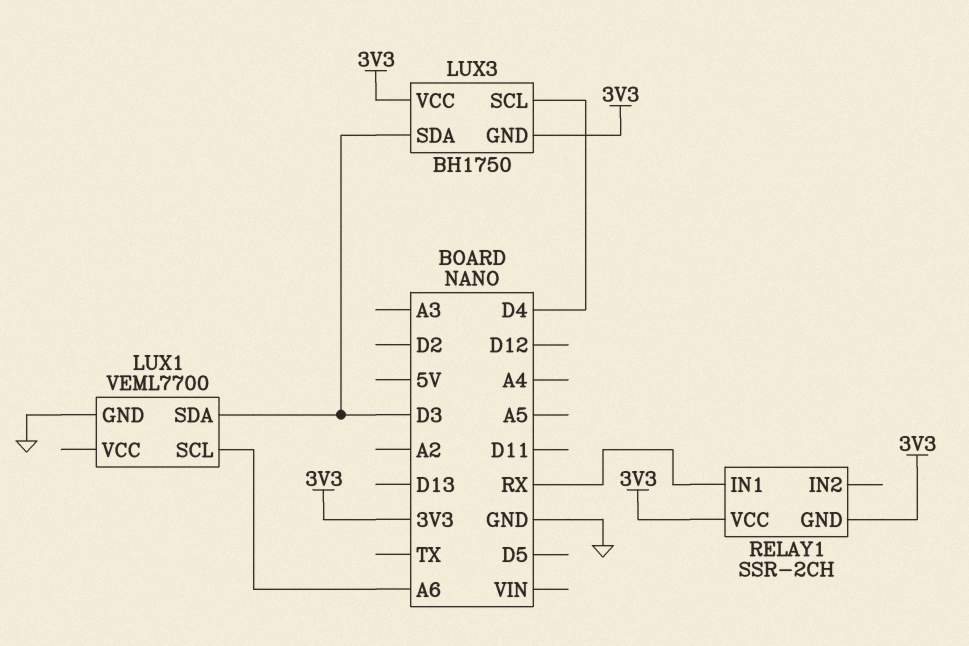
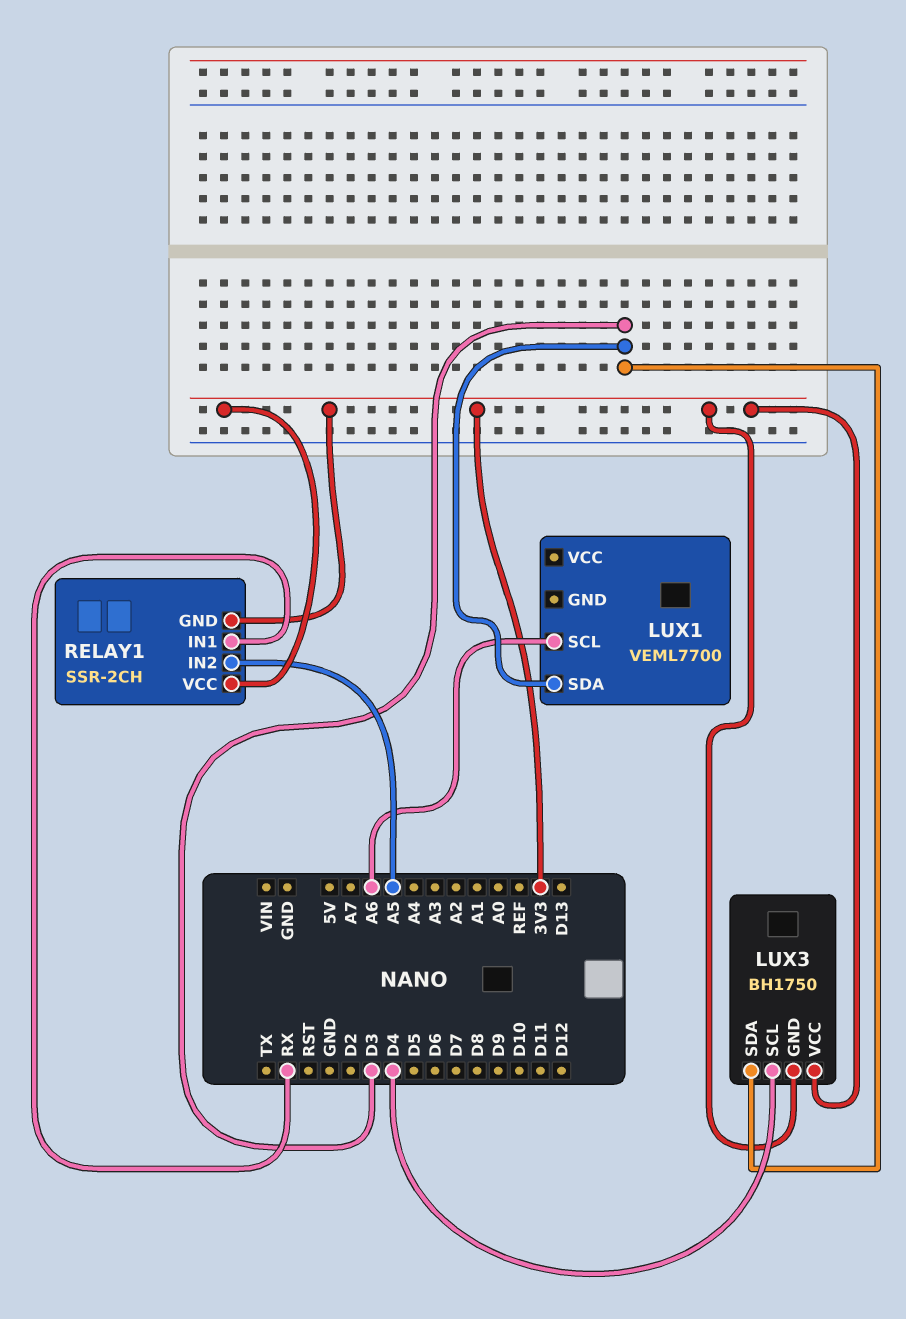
LUX1 pin GND: GND -> none
RELAY1 pin IN2: none -> A5

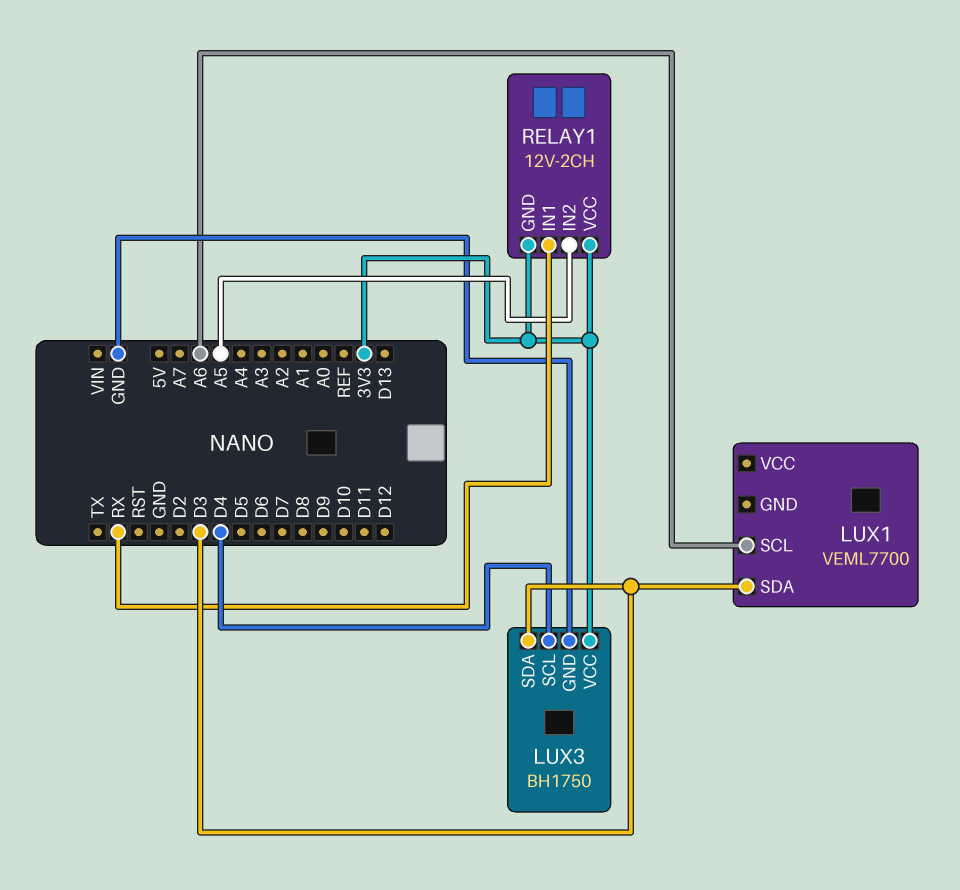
LUX3 pin GND: 3V3 -> GND
RELAY1: SSR-2CH -> 12V-2CH

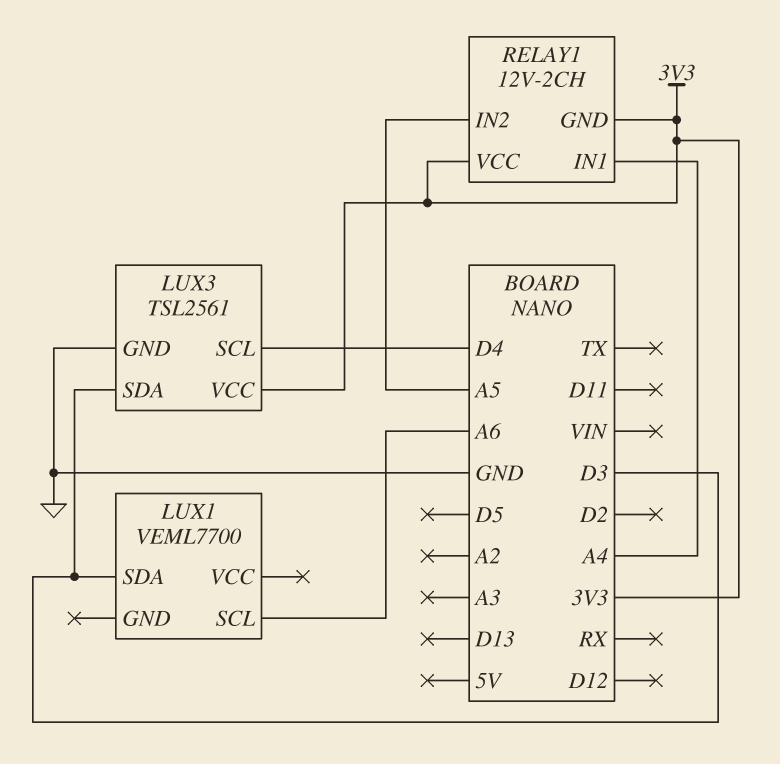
LUX3: BH1750 -> TSL2561
RELAY1 pin IN1: RX -> A4

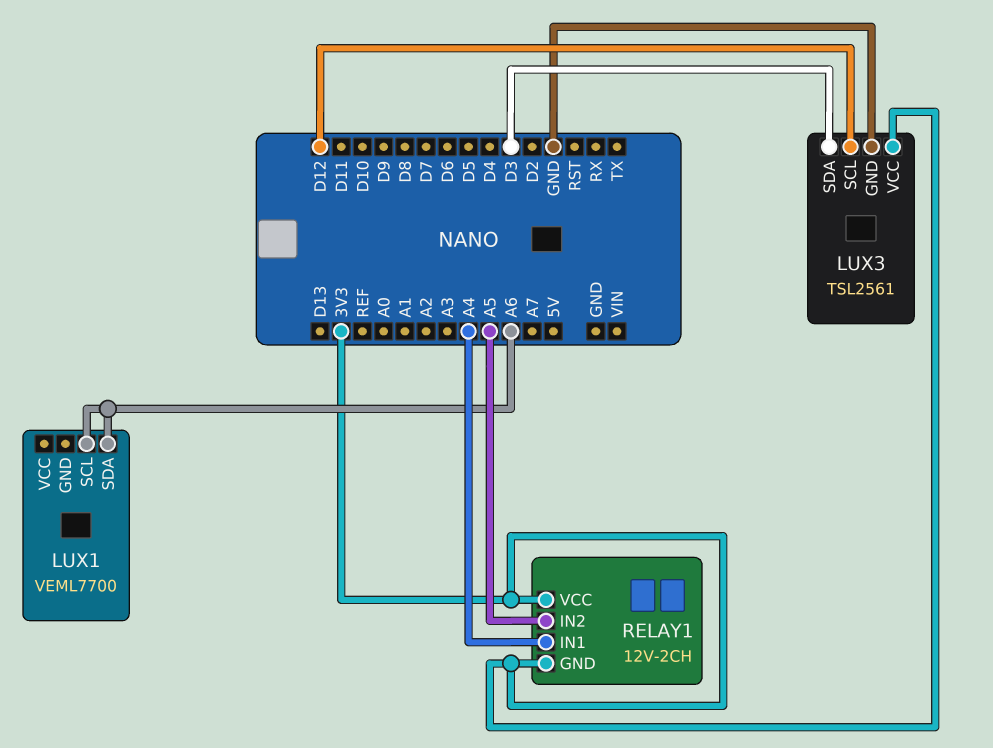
LUX1 pin SDA: D3 -> A6
LUX3 pin SCL: D4 -> D12

